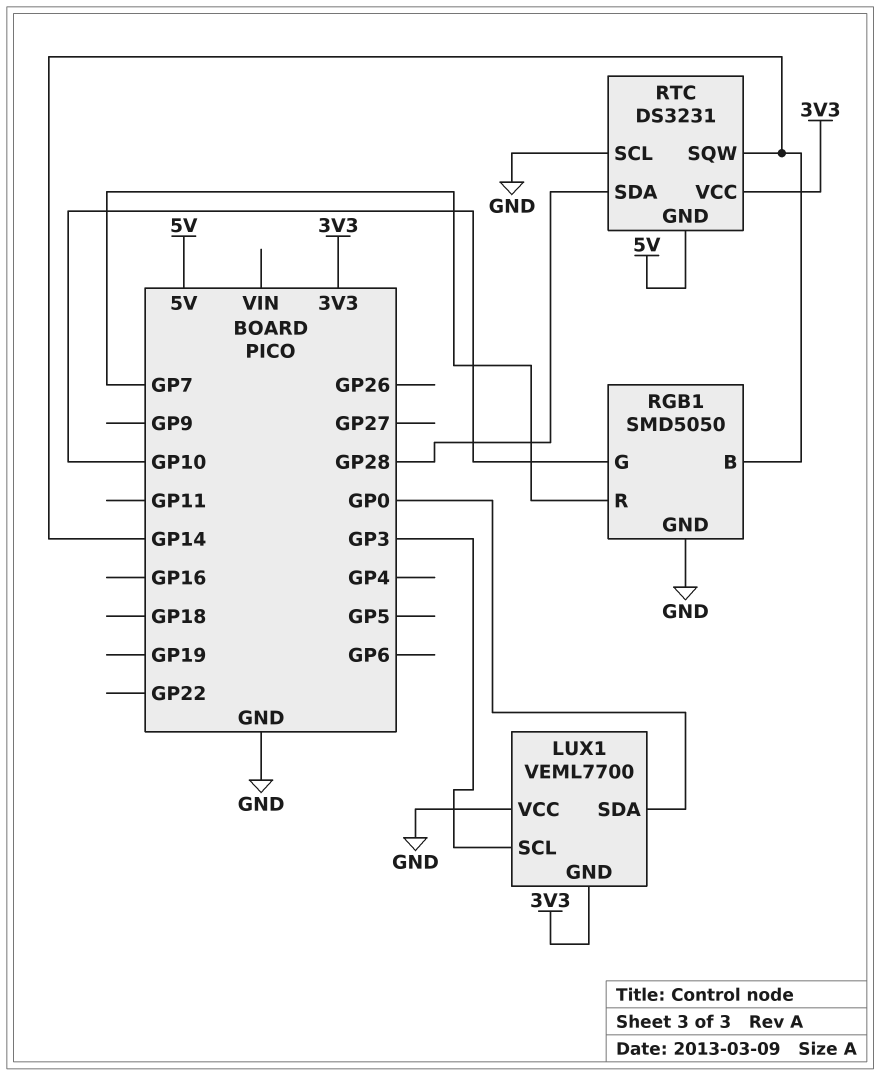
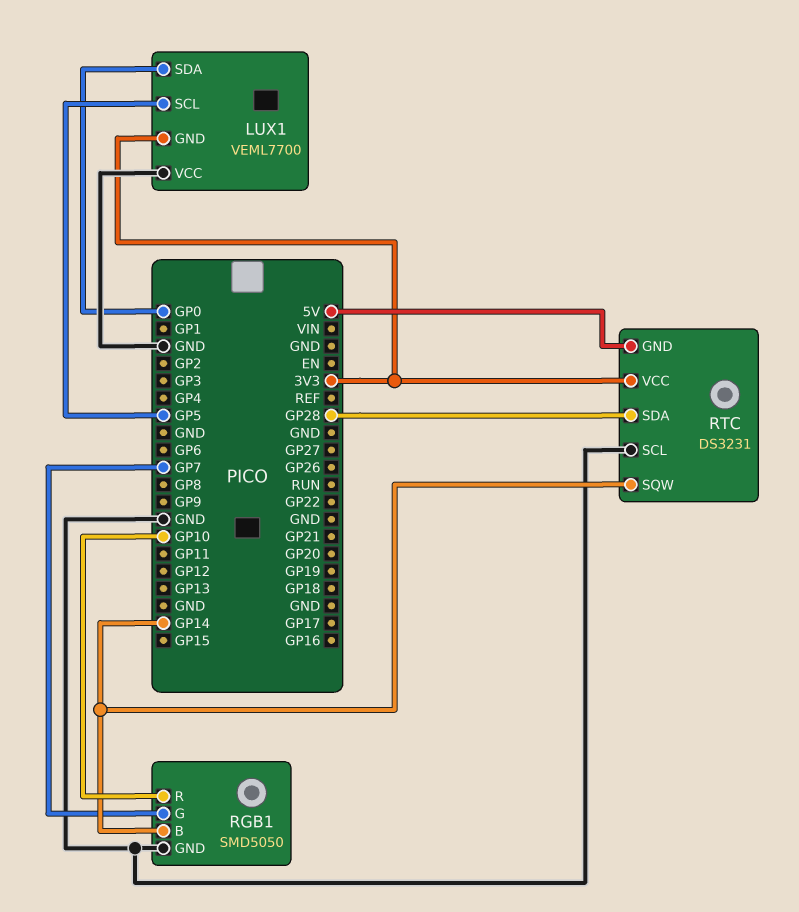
LUX1 pin SCL: GP3 -> GP5
RGB1 pin G: GP10 -> GP7
RGB1 pin R: GP7 -> GP10

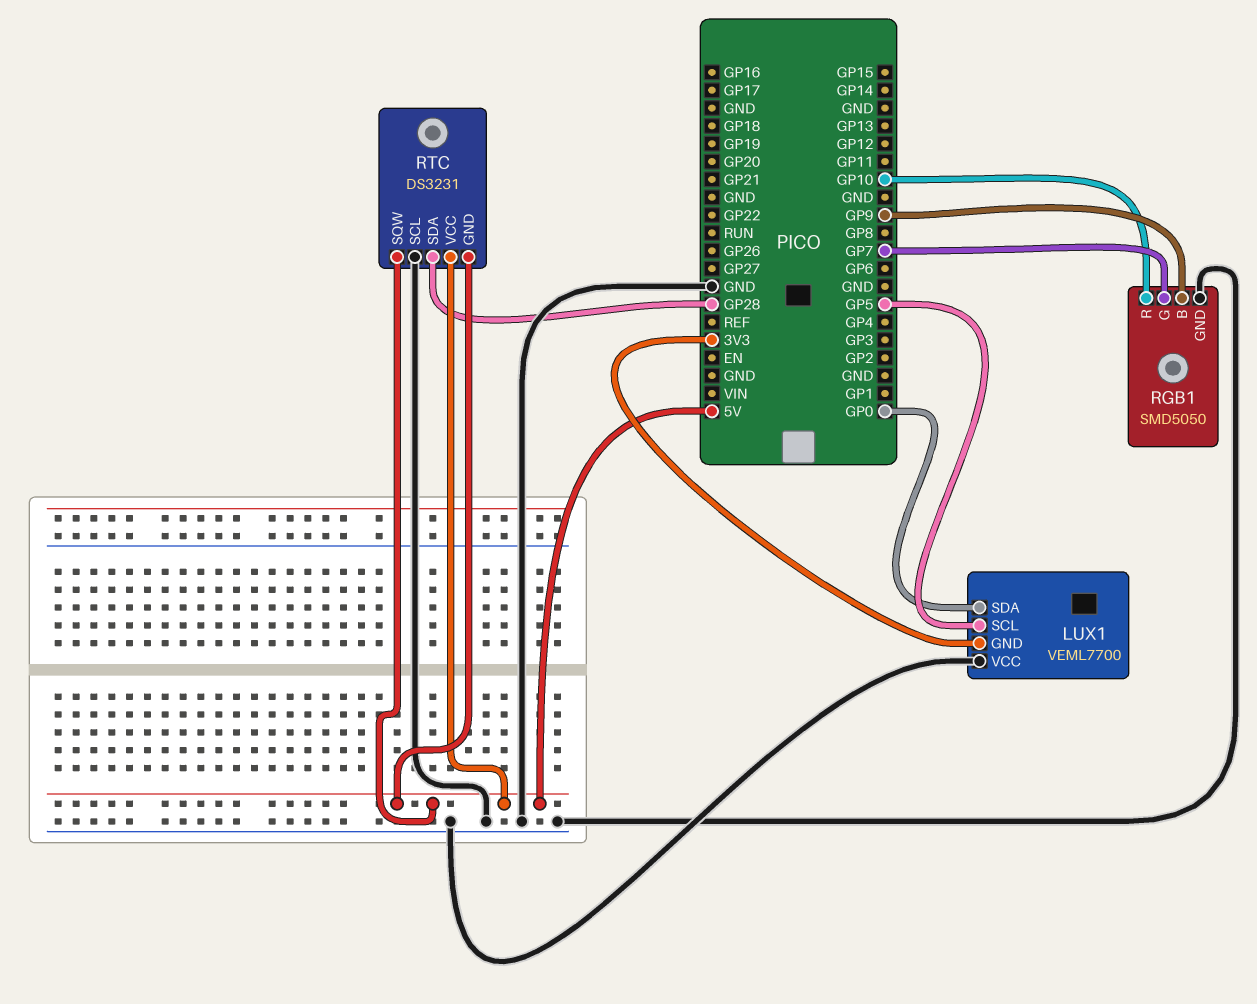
RGB1 pin B: GP14 -> GP9
RTC pin SQW: GP14 -> 5V
RTC pin VCC: 3V3 -> 5V

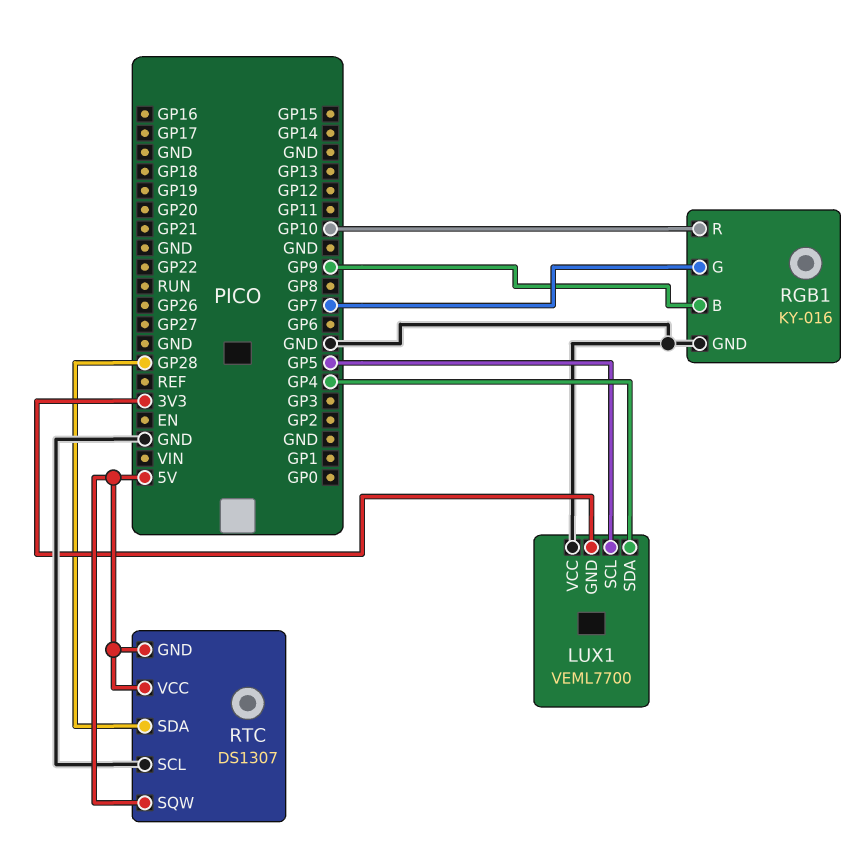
LUX1 pin SDA: GP0 -> GP4
RGB1: SMD5050 -> KY-016
RTC: DS3231 -> DS1307

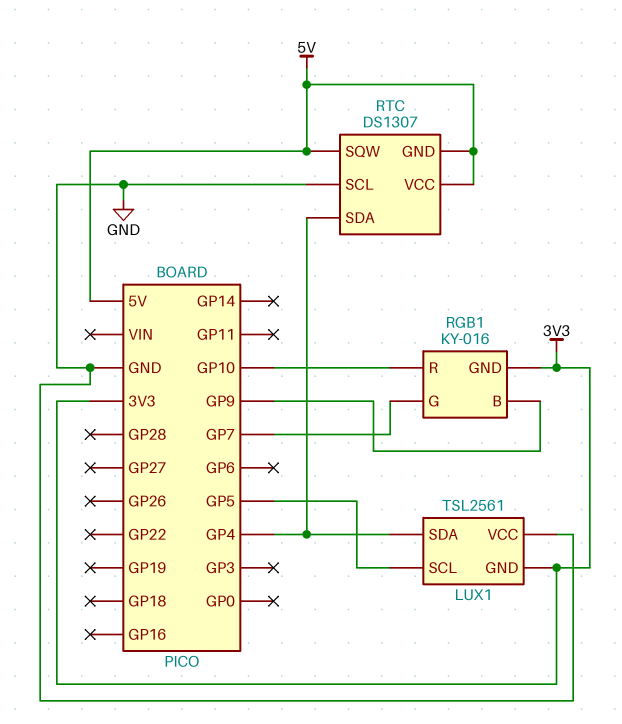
LUX1: VEML7700 -> TSL2561
RGB1 pin GND: GND -> 3V3
RTC pin SDA: GP28 -> GP4

